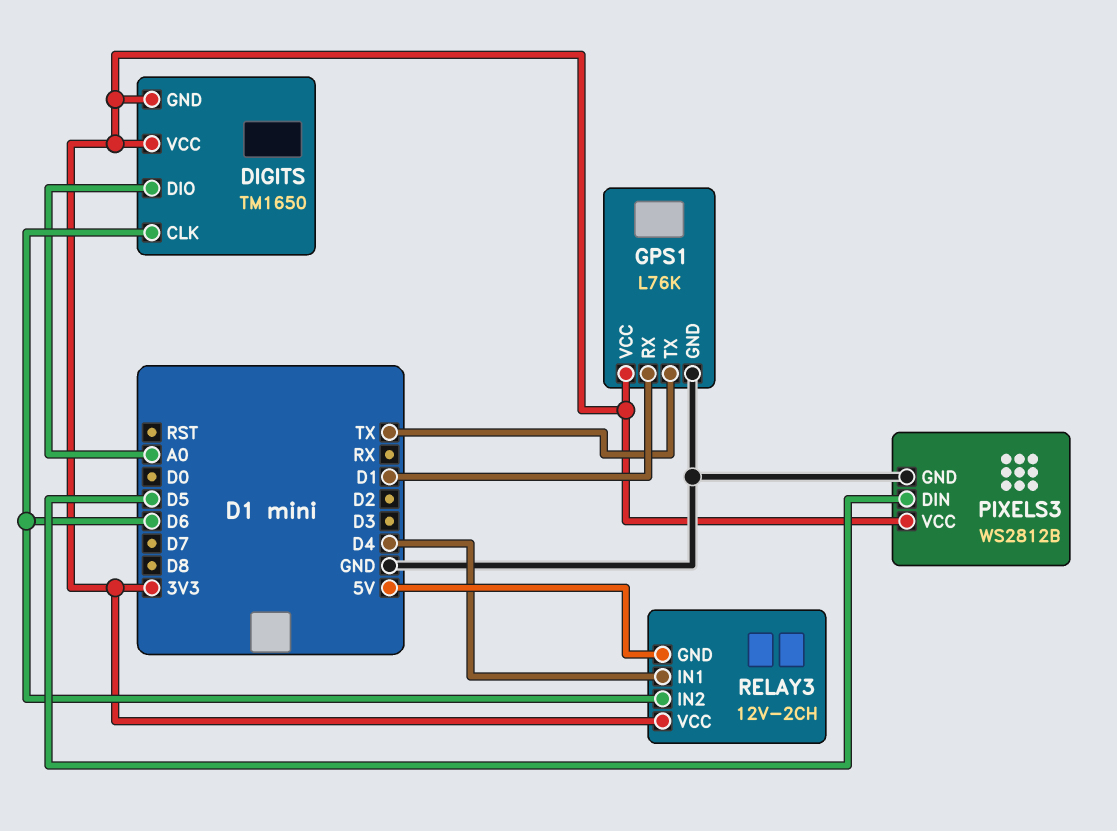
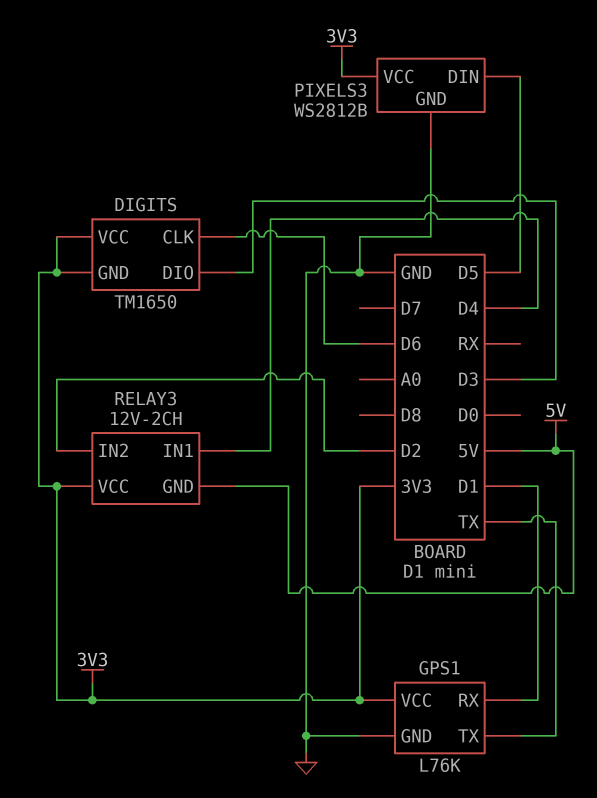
DIGITS pin DIO: A0 -> D3
RELAY3 pin IN2: D6 -> D2

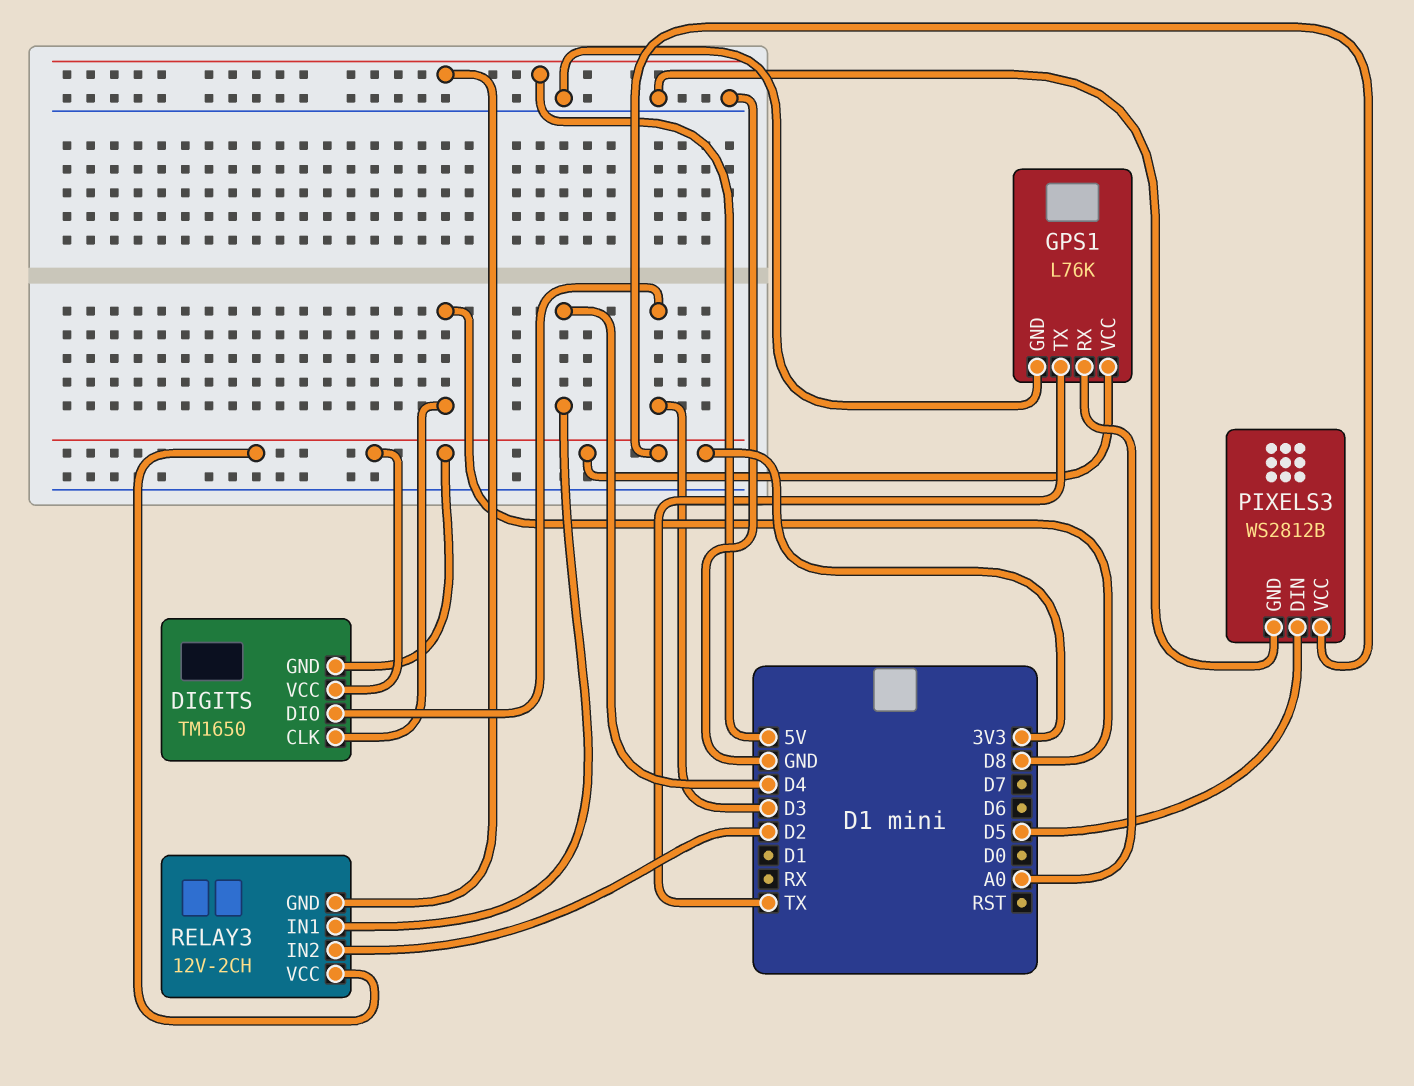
DIGITS pin CLK: D6 -> D8
GPS1 pin RX: D1 -> A0

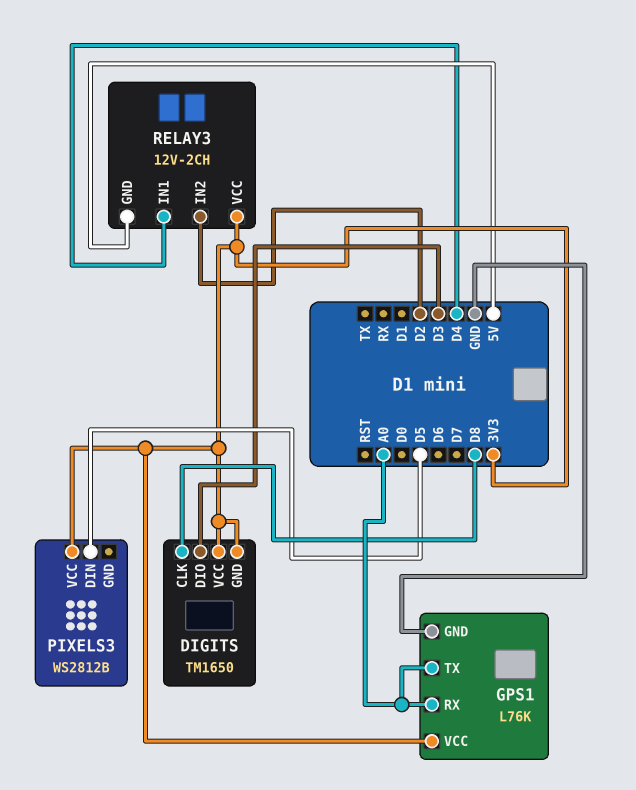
GPS1 pin TX: TX -> A0
PIXELS3 pin GND: GND -> none

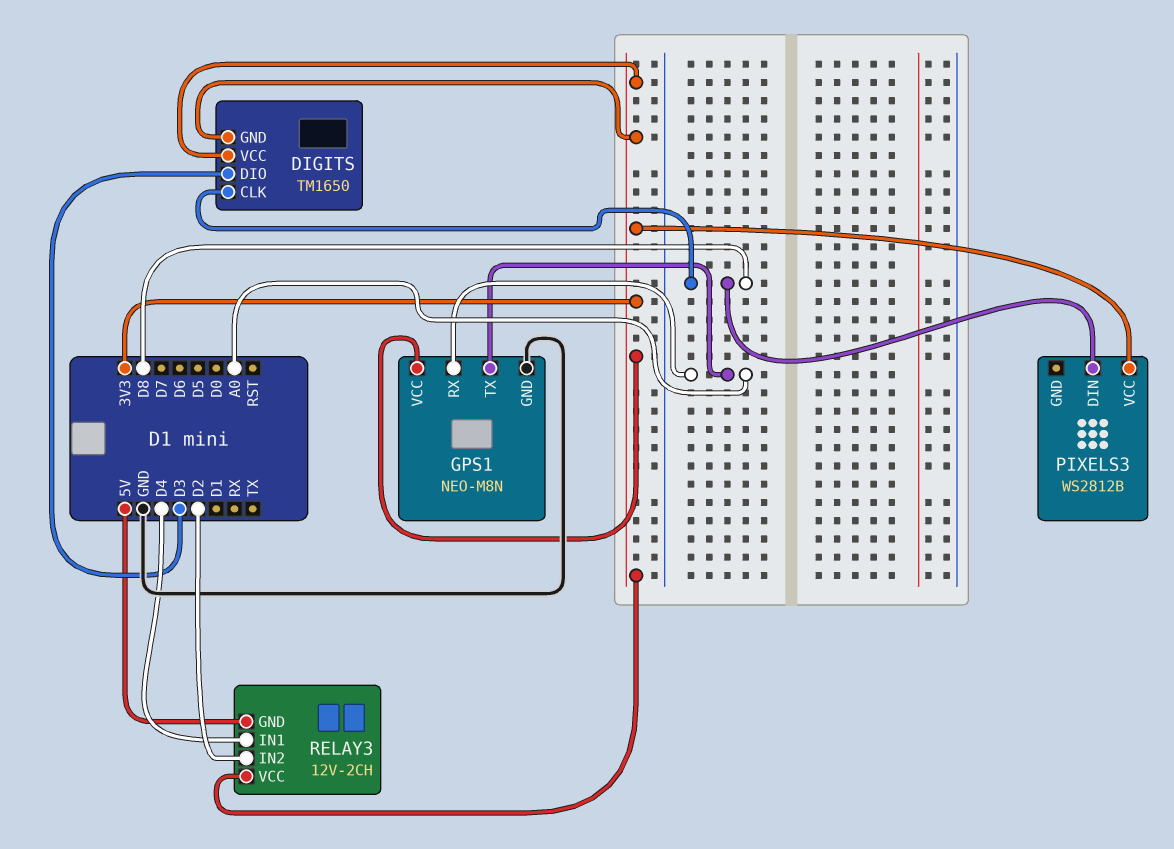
GPS1: L76K -> NEO-M8N
PIXELS3 pin DIN: D5 -> D8

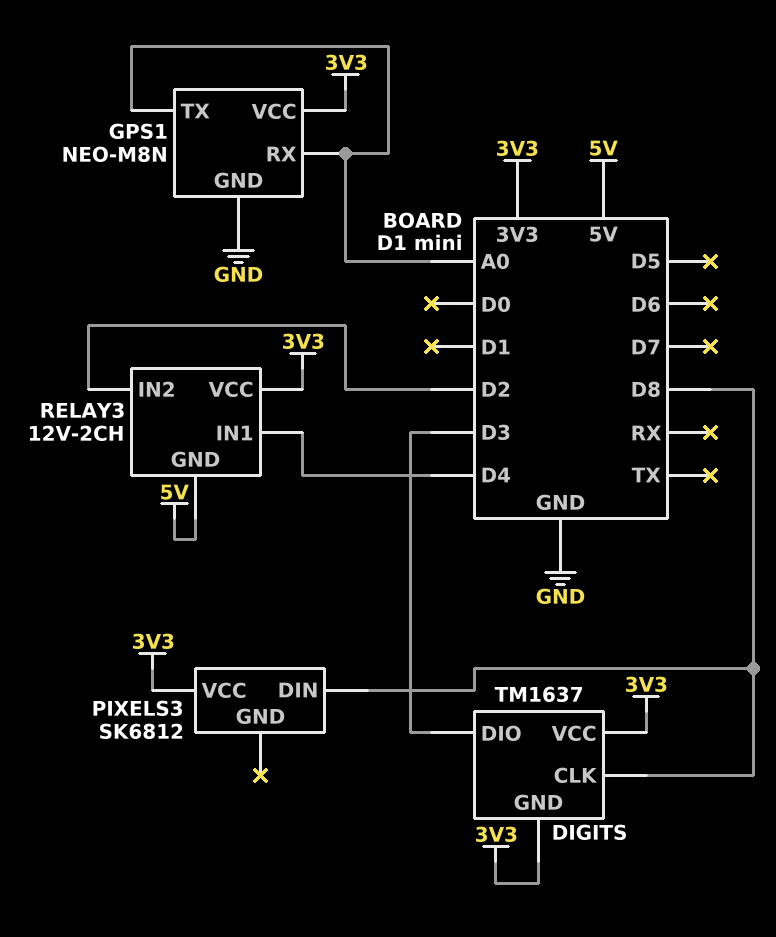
DIGITS: TM1650 -> TM1637
PIXELS3: WS2812B -> SK6812

